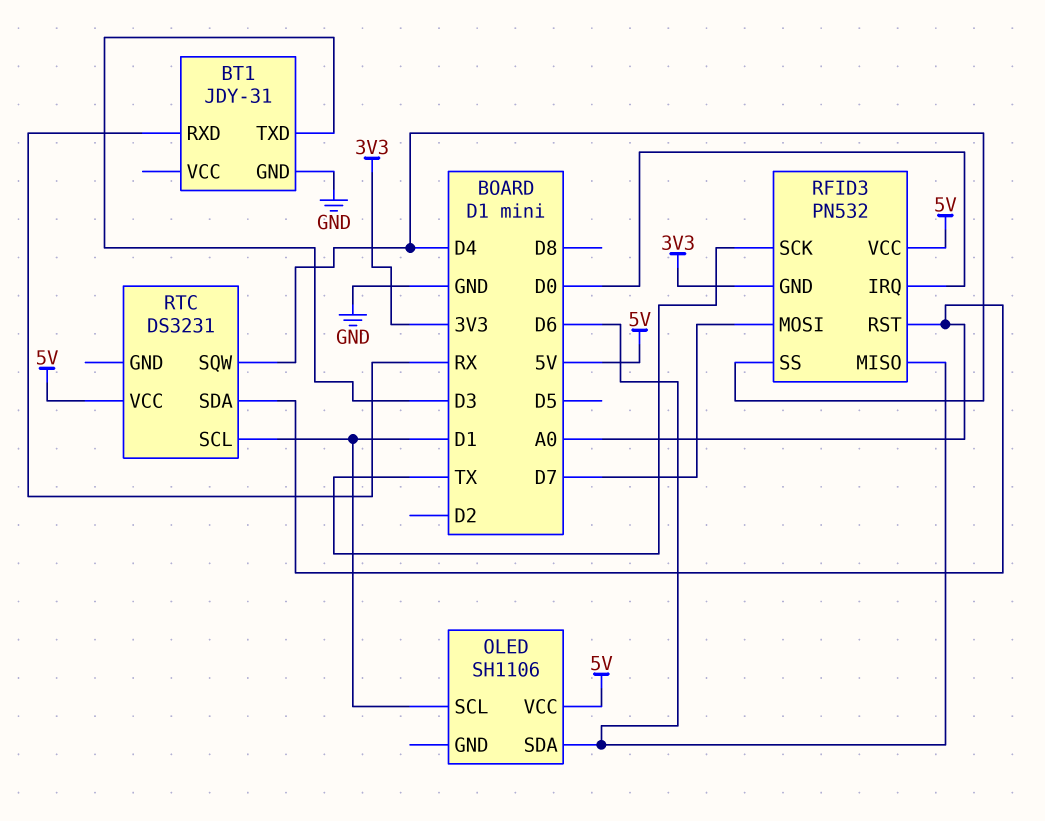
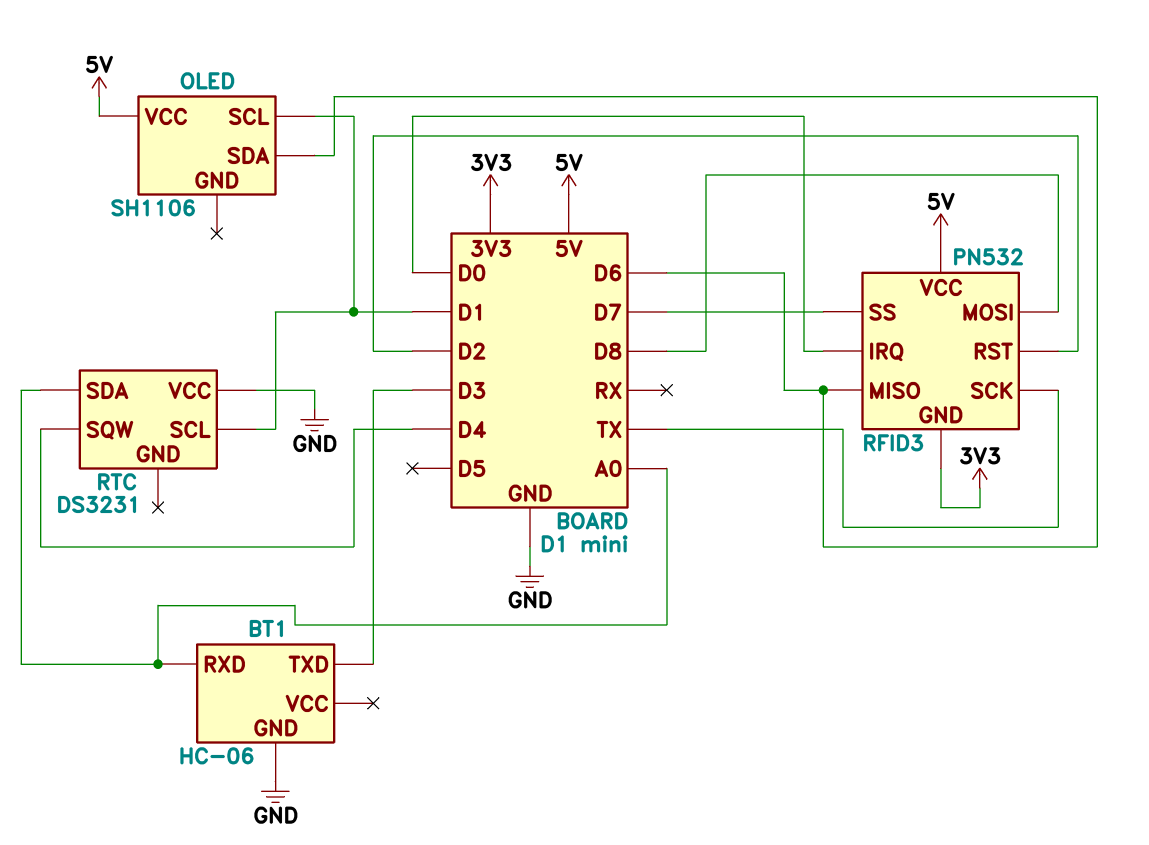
BT1: JDY-31 -> HC-06
BT1 pin RXD: RX -> A0
RFID3 pin MOSI: D7 -> D8
RFID3 pin RST: A0 -> D2
RFID3 pin SS: D4 -> D7
RTC pin VCC: 5V -> GND

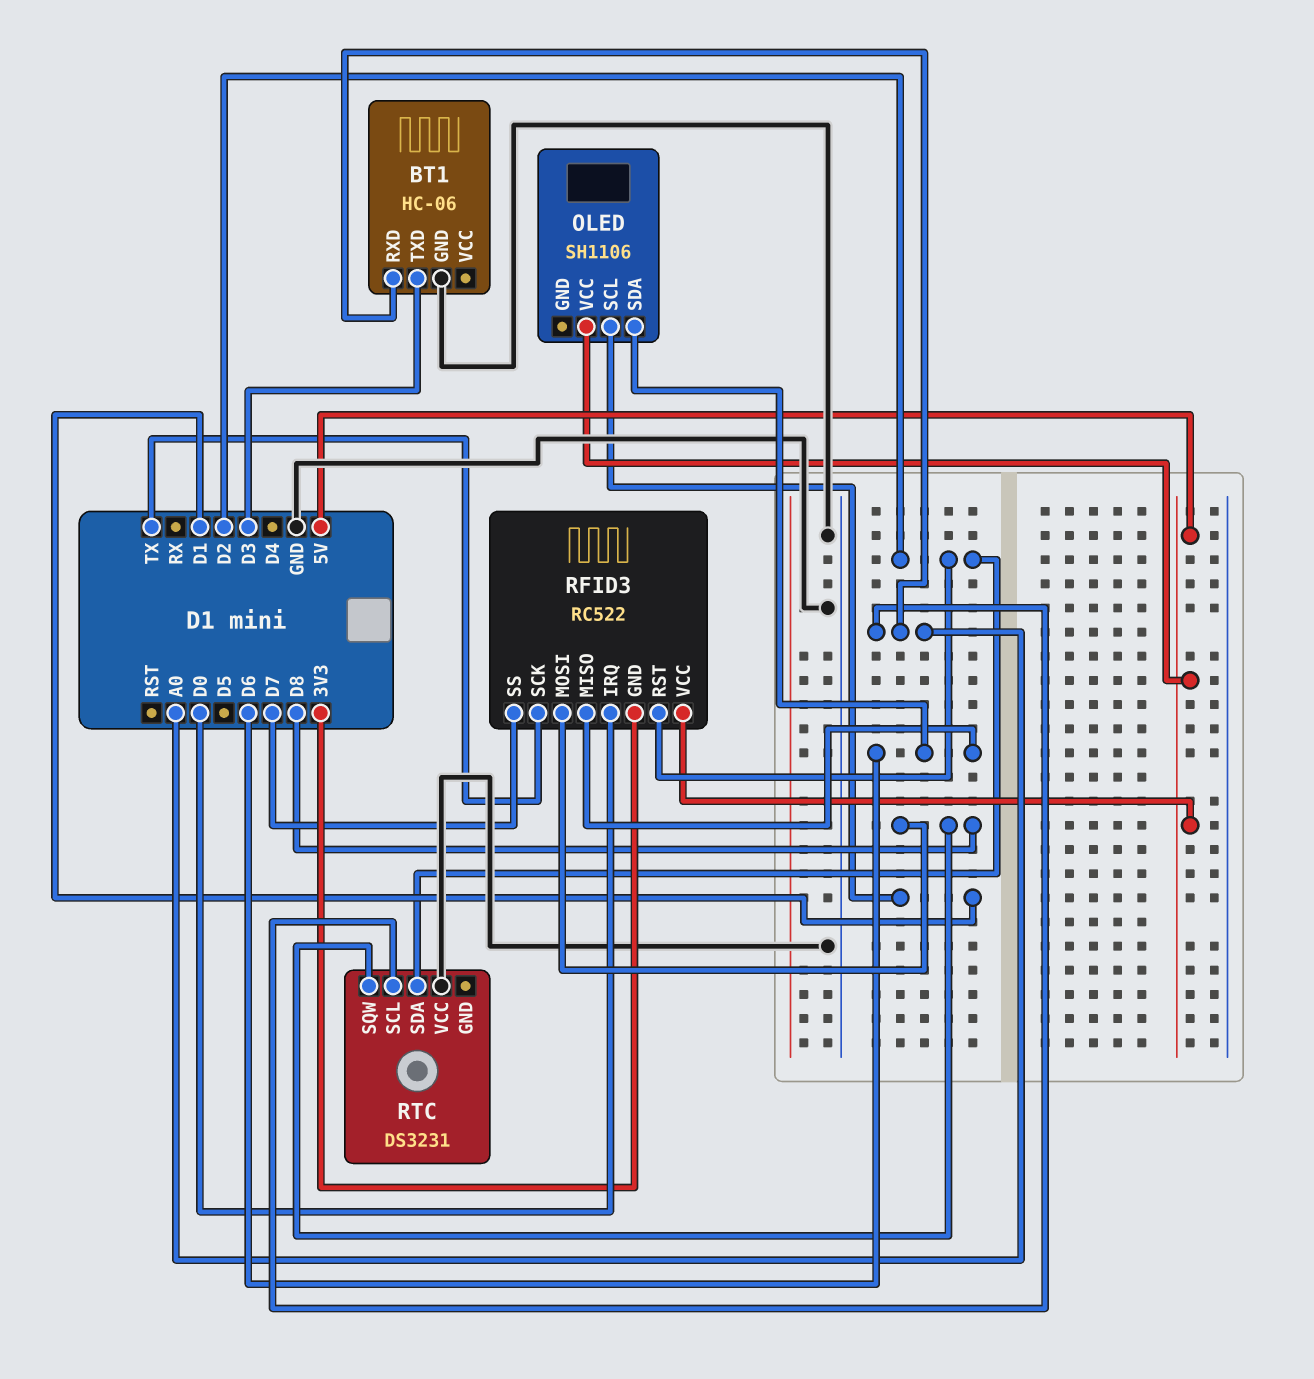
RFID3: PN532 -> RC522
RTC pin SCL: D1 -> A0
RTC pin SDA: A0 -> D2
RTC pin SQW: D4 -> D8

